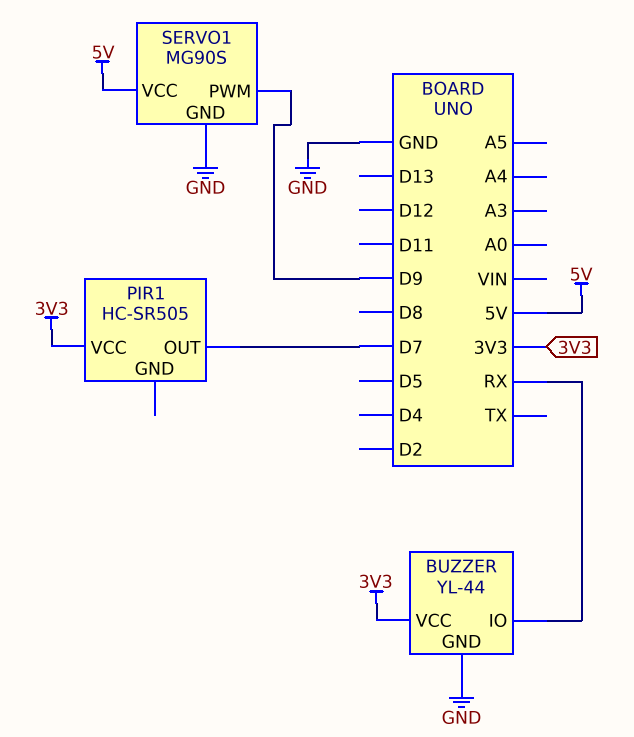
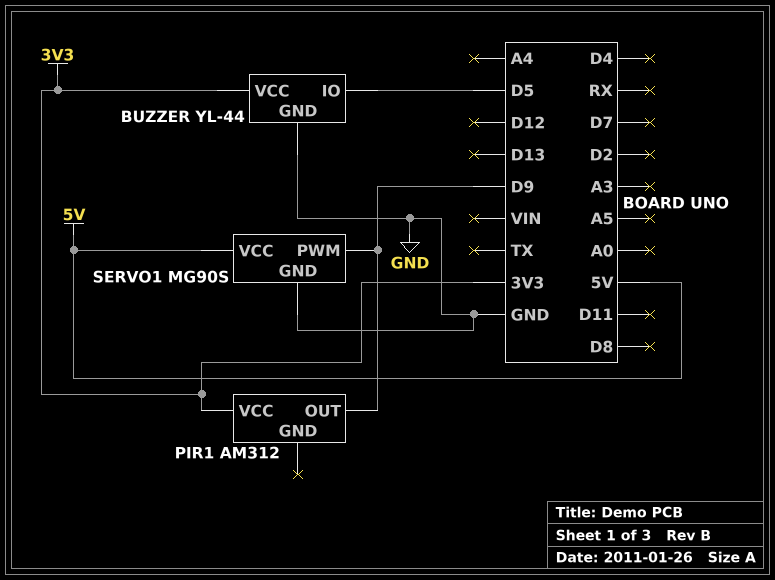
BUZZER pin IO: RX -> D5
PIR1: HC-SR505 -> AM312
PIR1 pin OUT: D7 -> D9

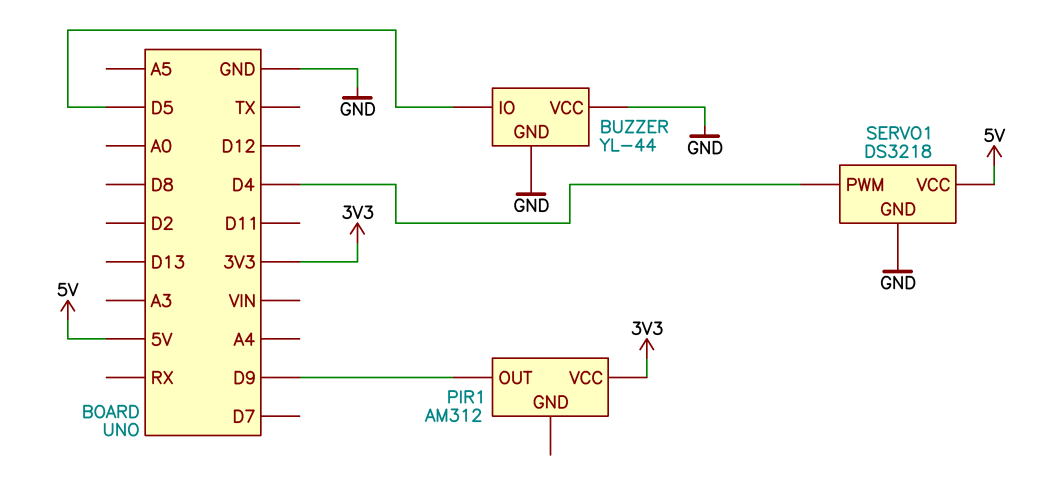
BUZZER pin VCC: 3V3 -> GND
SERVO1: MG90S -> DS3218
SERVO1 pin PWM: D9 -> D4

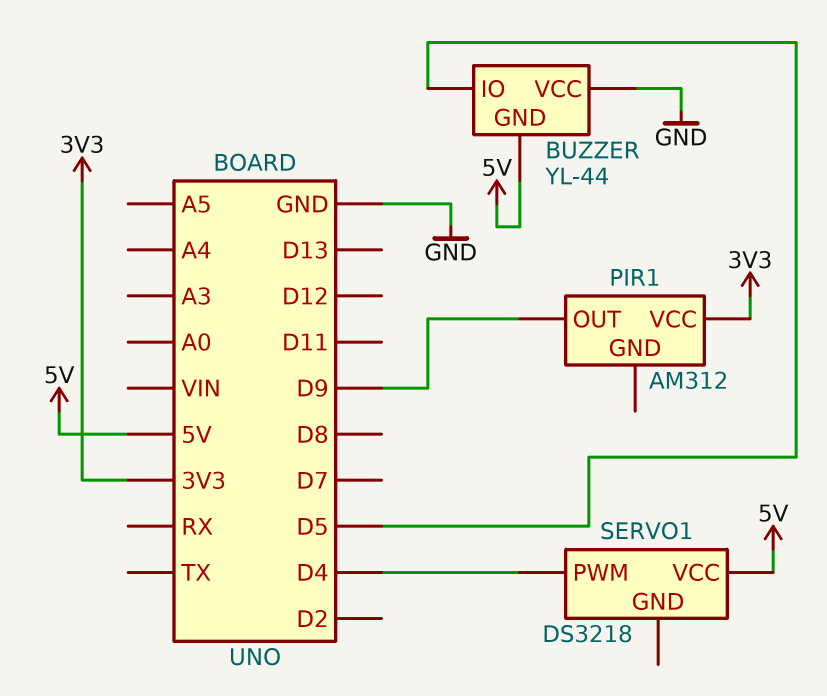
BUZZER pin GND: GND -> 5V
SERVO1 pin GND: GND -> none

